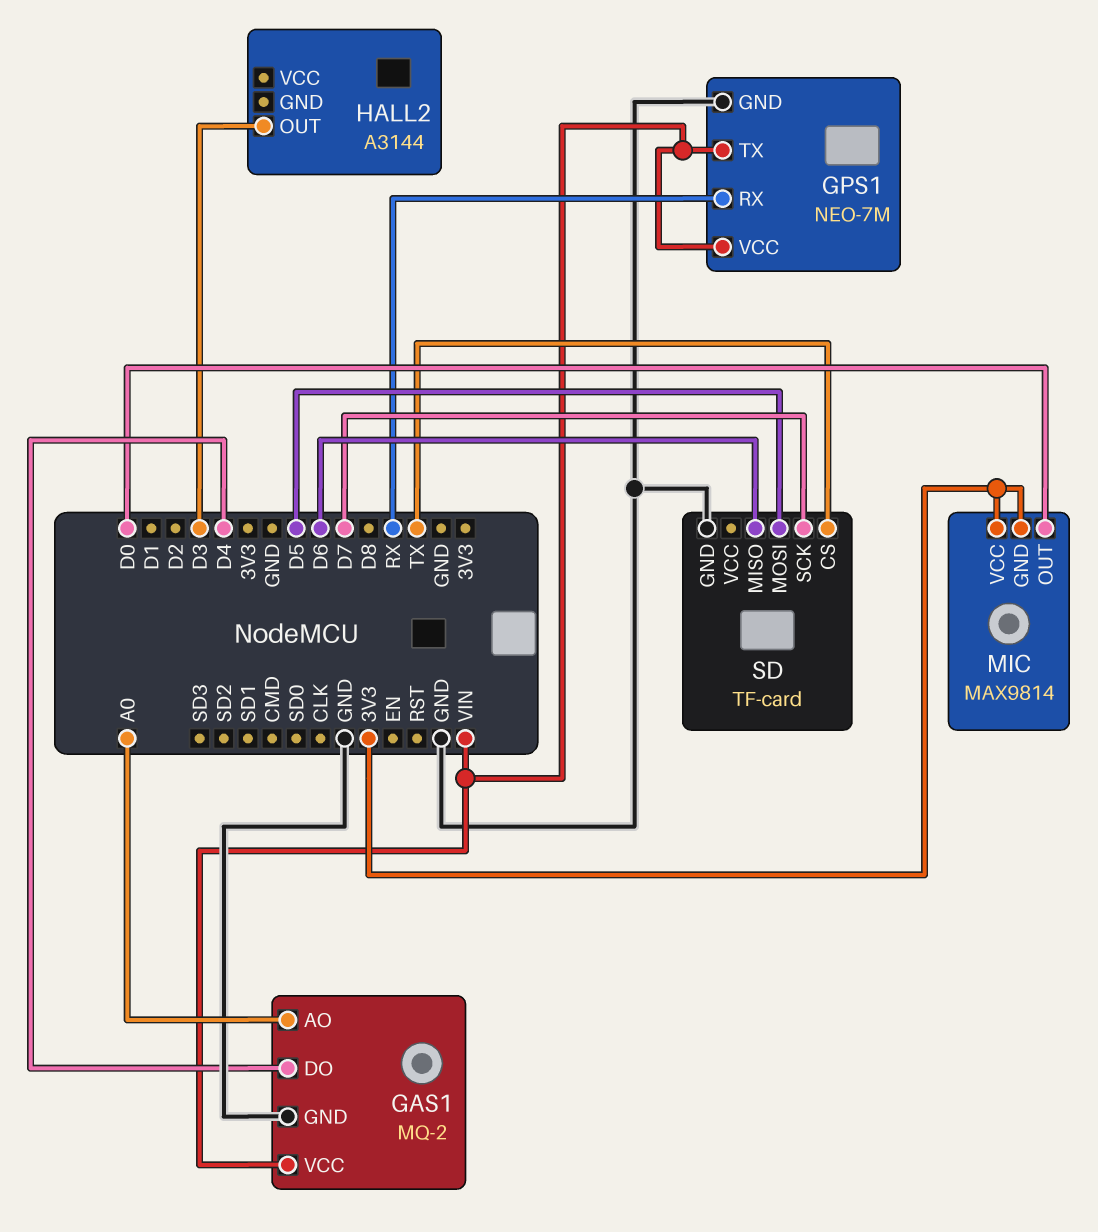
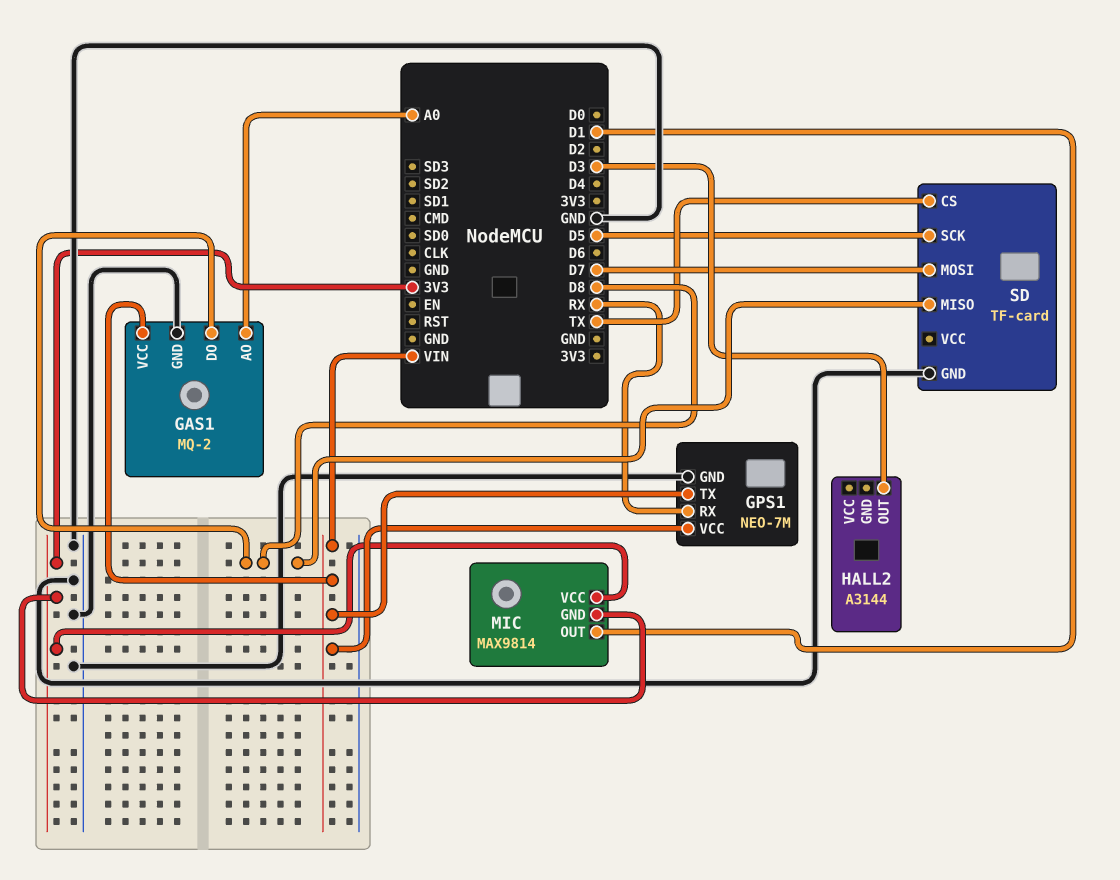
GAS1 pin DO: D4 -> D8
MIC pin OUT: D0 -> D1
SD pin MISO: D6 -> D8
SD pin MOSI: D5 -> D7
SD pin SCK: D7 -> D5

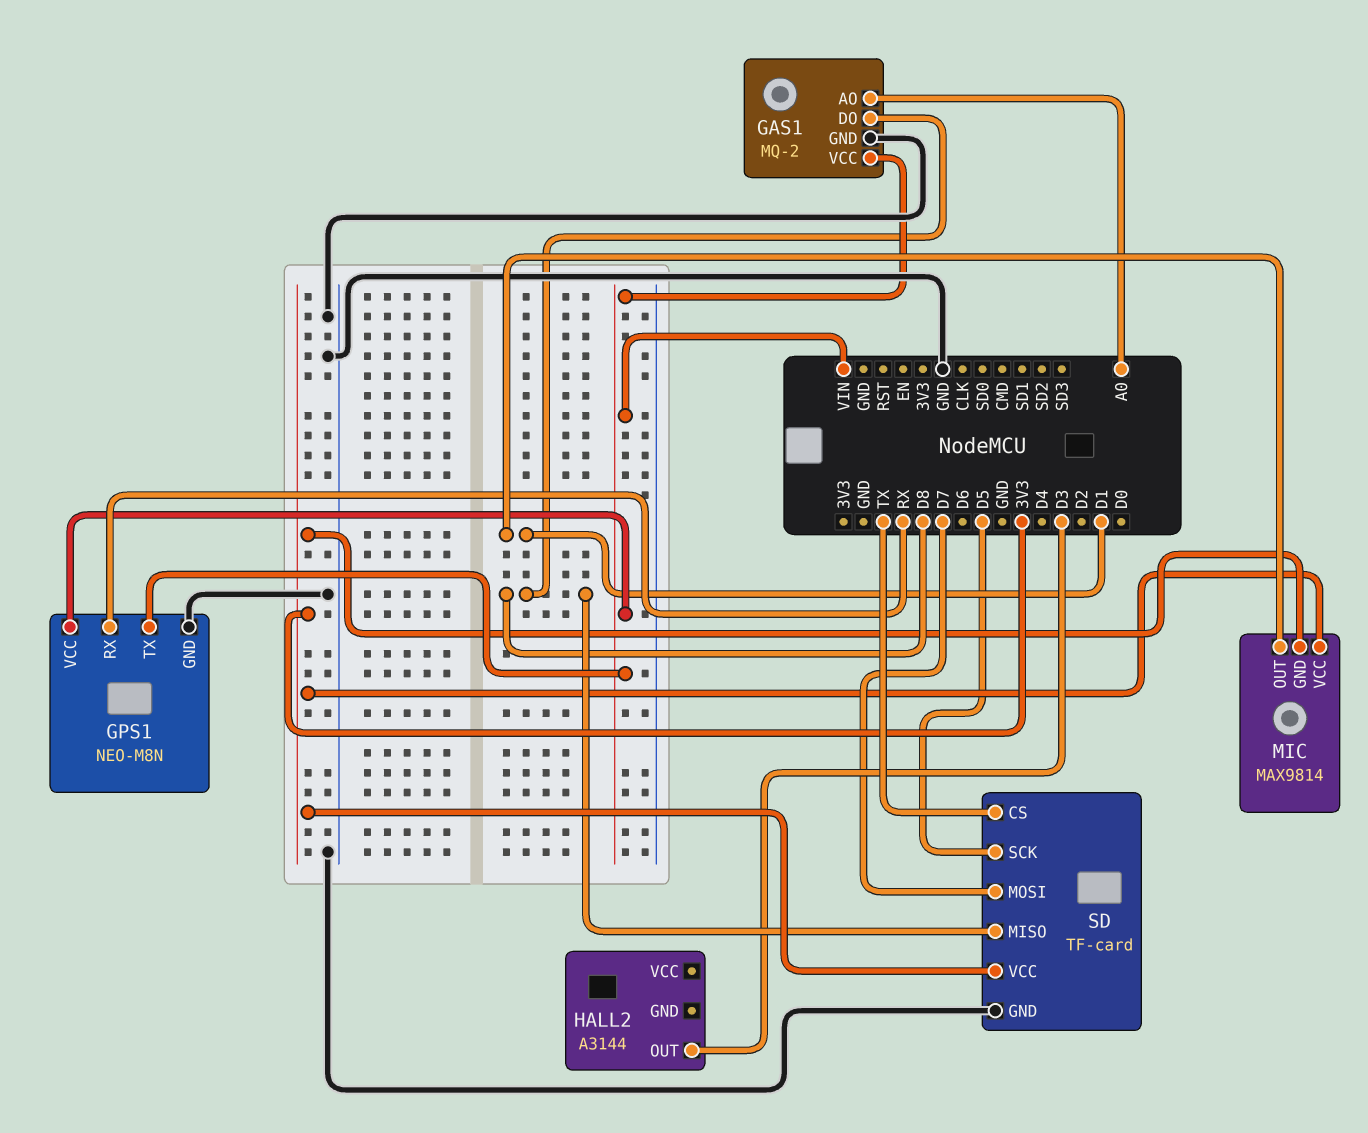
GPS1: NEO-7M -> NEO-M8N
SD pin VCC: none -> 3V3

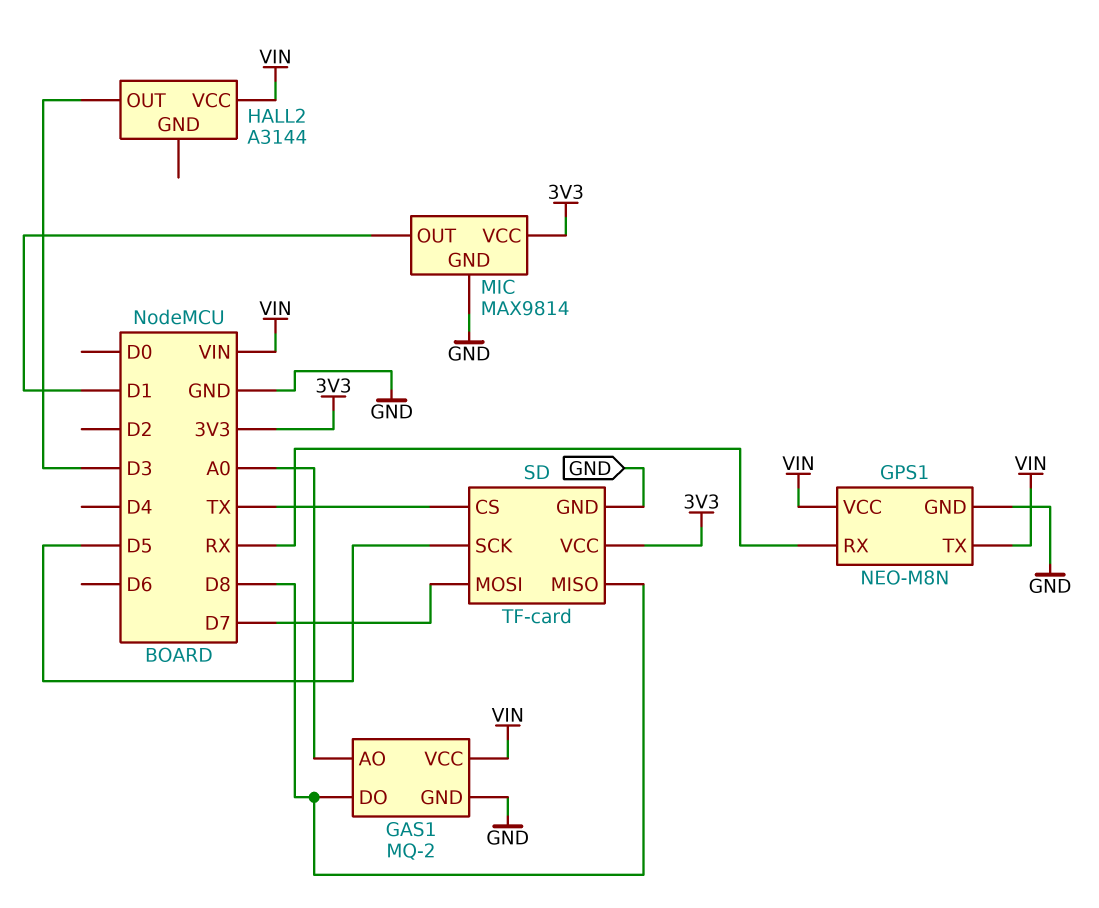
HALL2 pin VCC: none -> VIN
MIC pin GND: 3V3 -> GND

